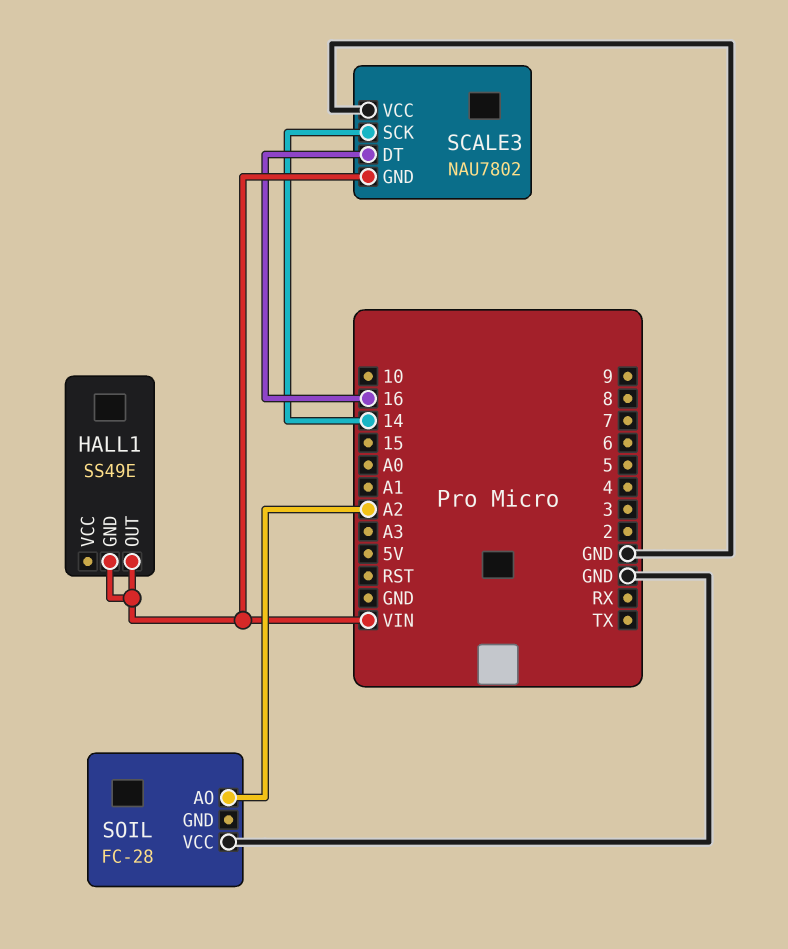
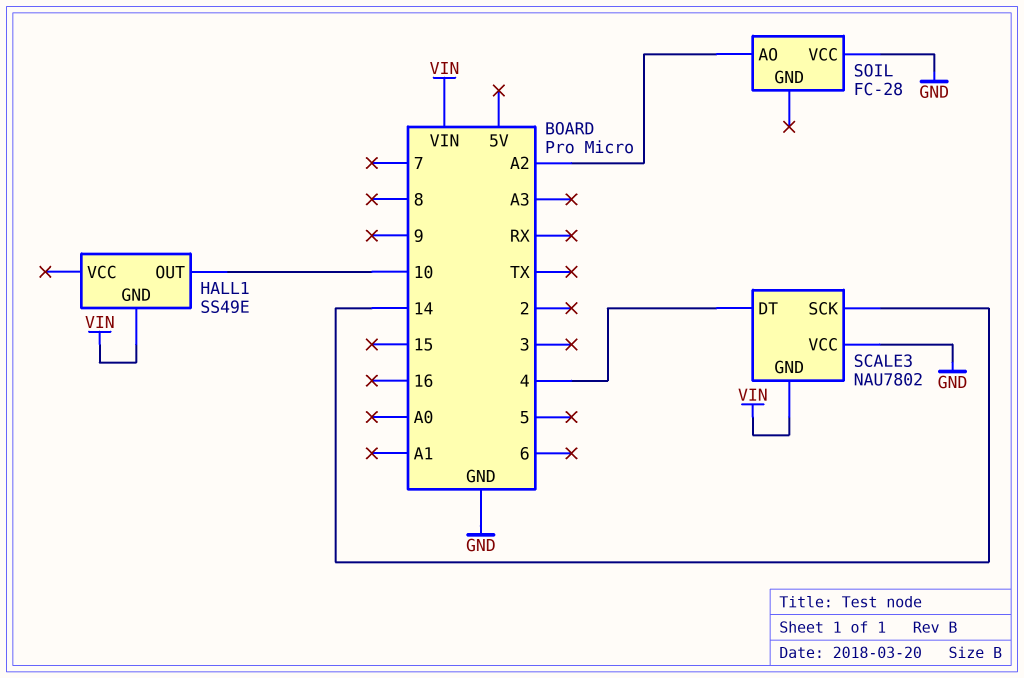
HALL1 pin OUT: VIN -> 10
SCALE3 pin DT: 16 -> 4

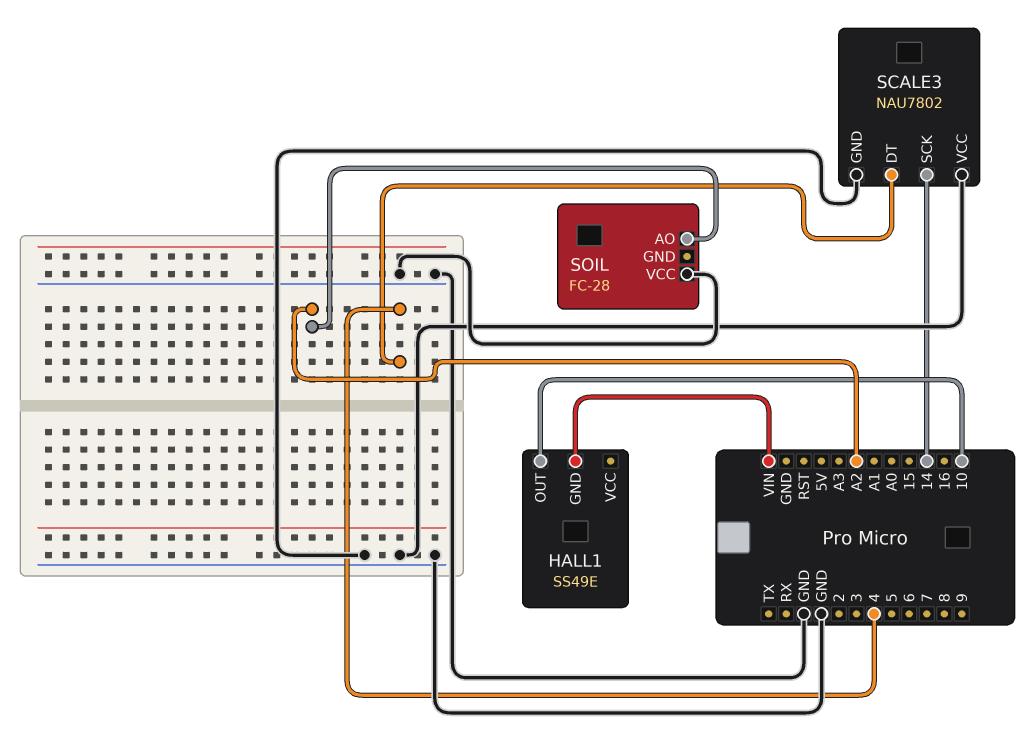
SCALE3 pin GND: VIN -> GND

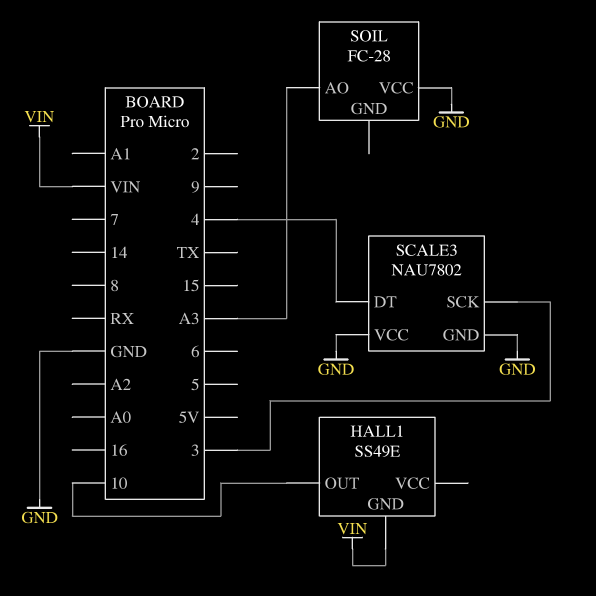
SCALE3 pin SCK: 14 -> 3
SOIL pin AO: A2 -> A3

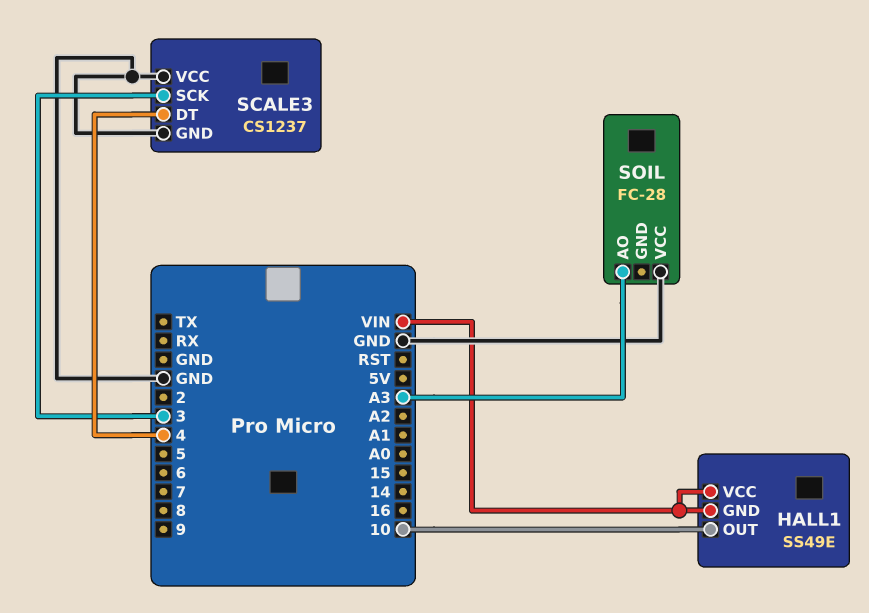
HALL1 pin VCC: none -> VIN
SCALE3: NAU7802 -> CS1237

